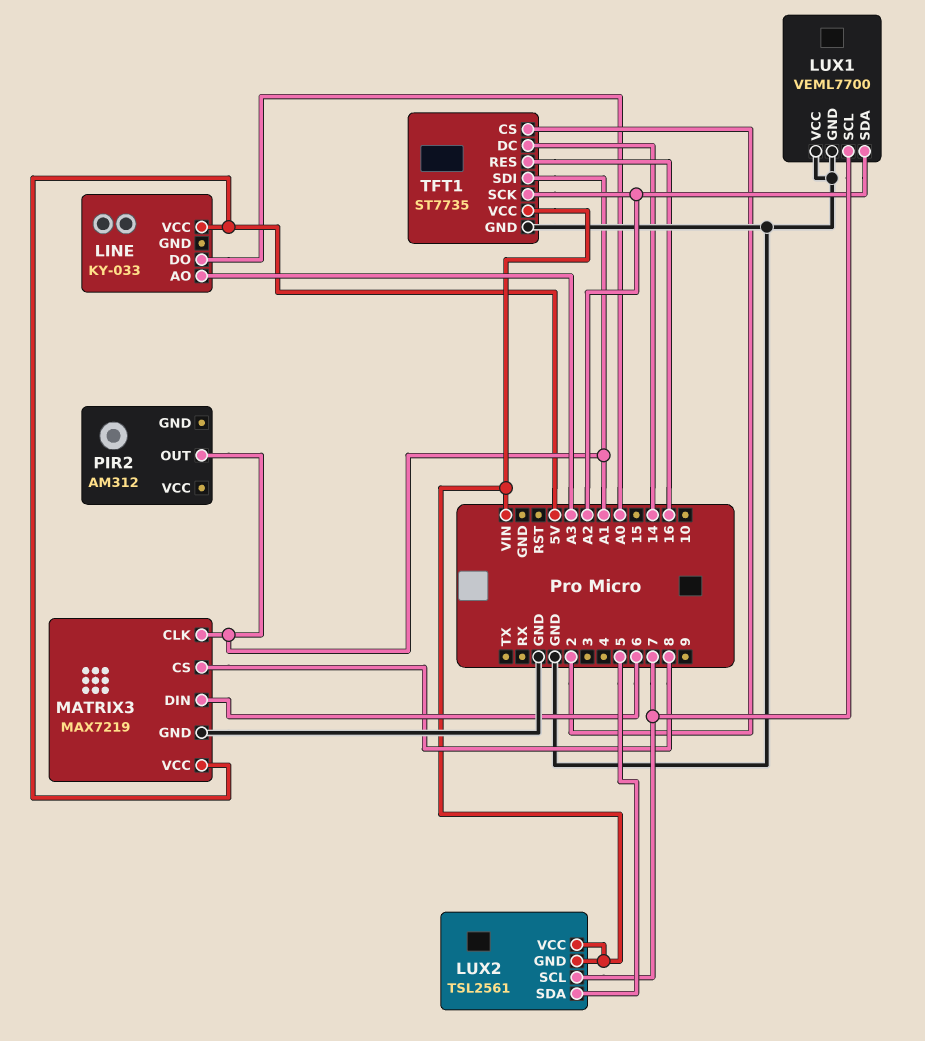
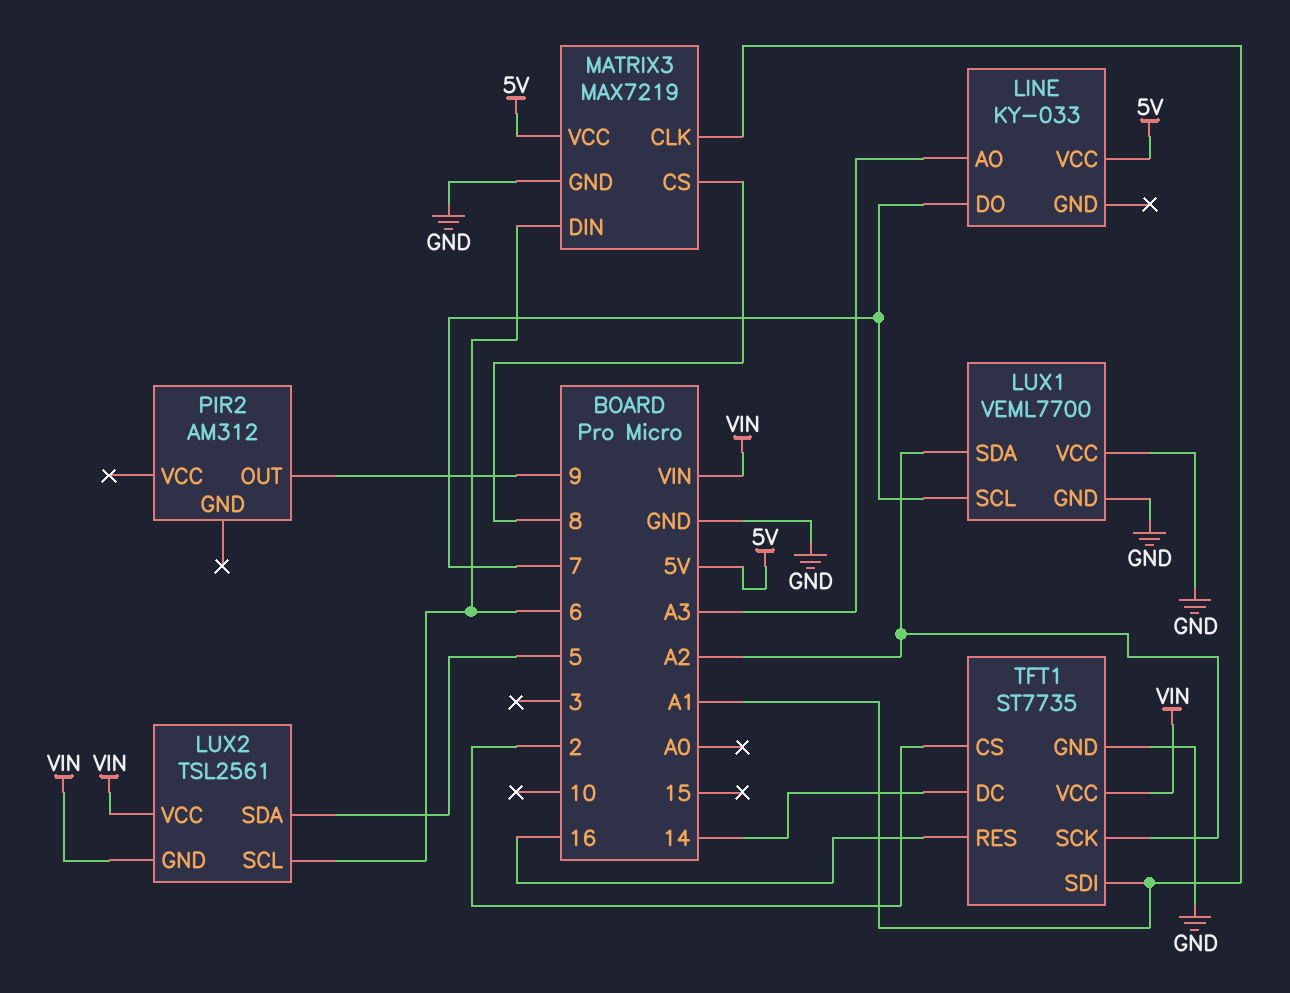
LINE pin DO: A0 -> 7
LUX2 pin SCL: 7 -> 6
PIR2 pin OUT: A1 -> 9

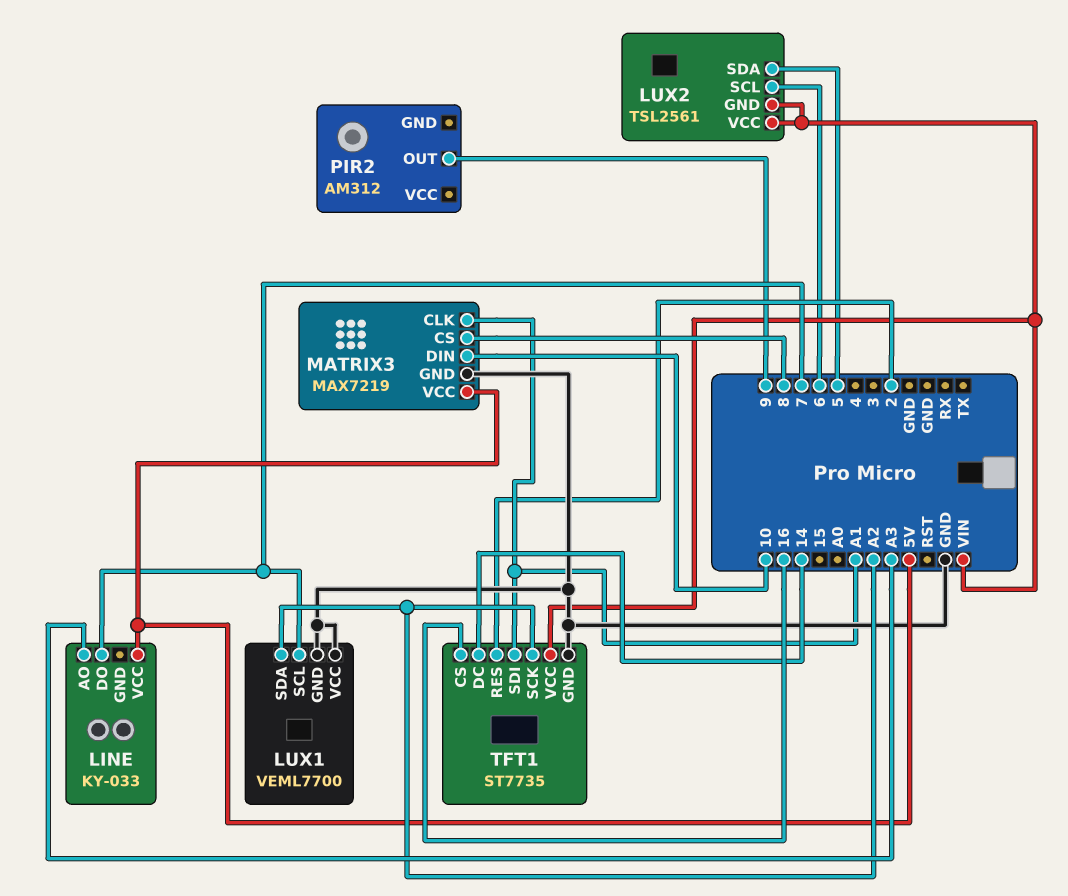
MATRIX3 pin DIN: 6 -> 10
TFT1 pin CS: 2 -> 16
TFT1 pin RES: 16 -> 2

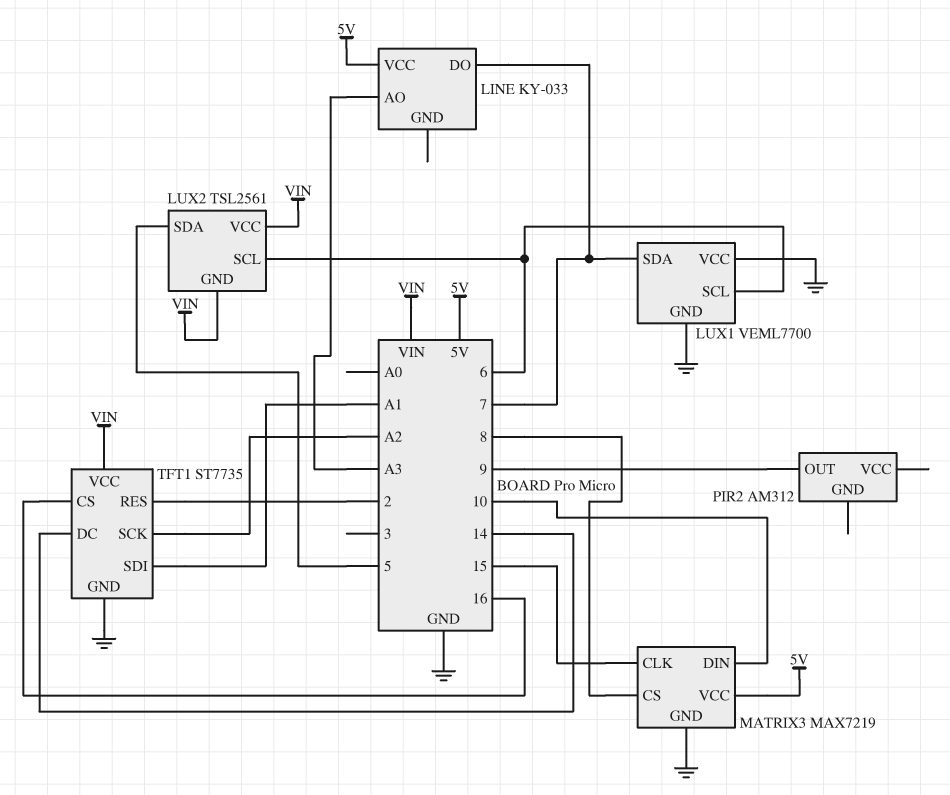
LUX1 pin SCL: 7 -> 6
LUX1 pin SDA: A2 -> 7
MATRIX3 pin CLK: A1 -> 15

